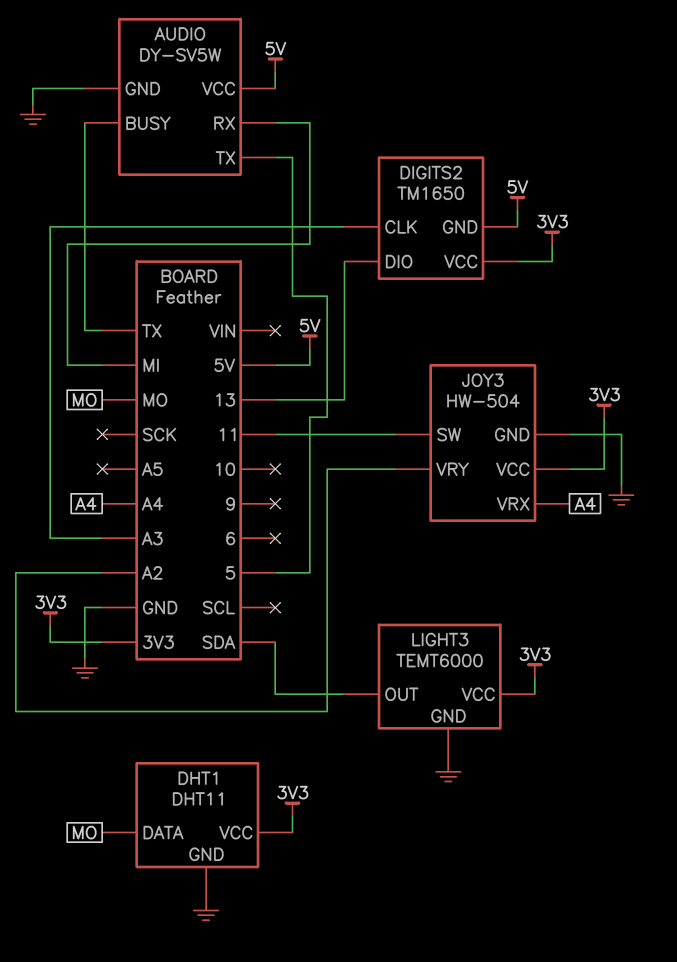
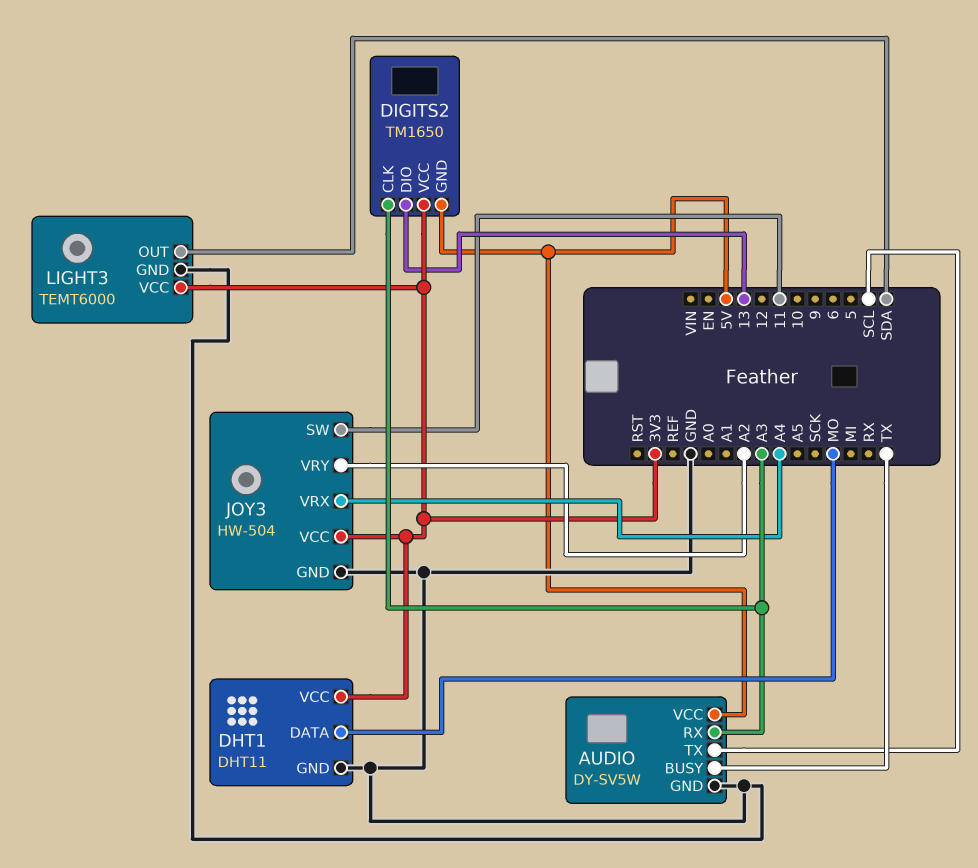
AUDIO pin RX: MI -> A3
AUDIO pin TX: 5 -> SCL

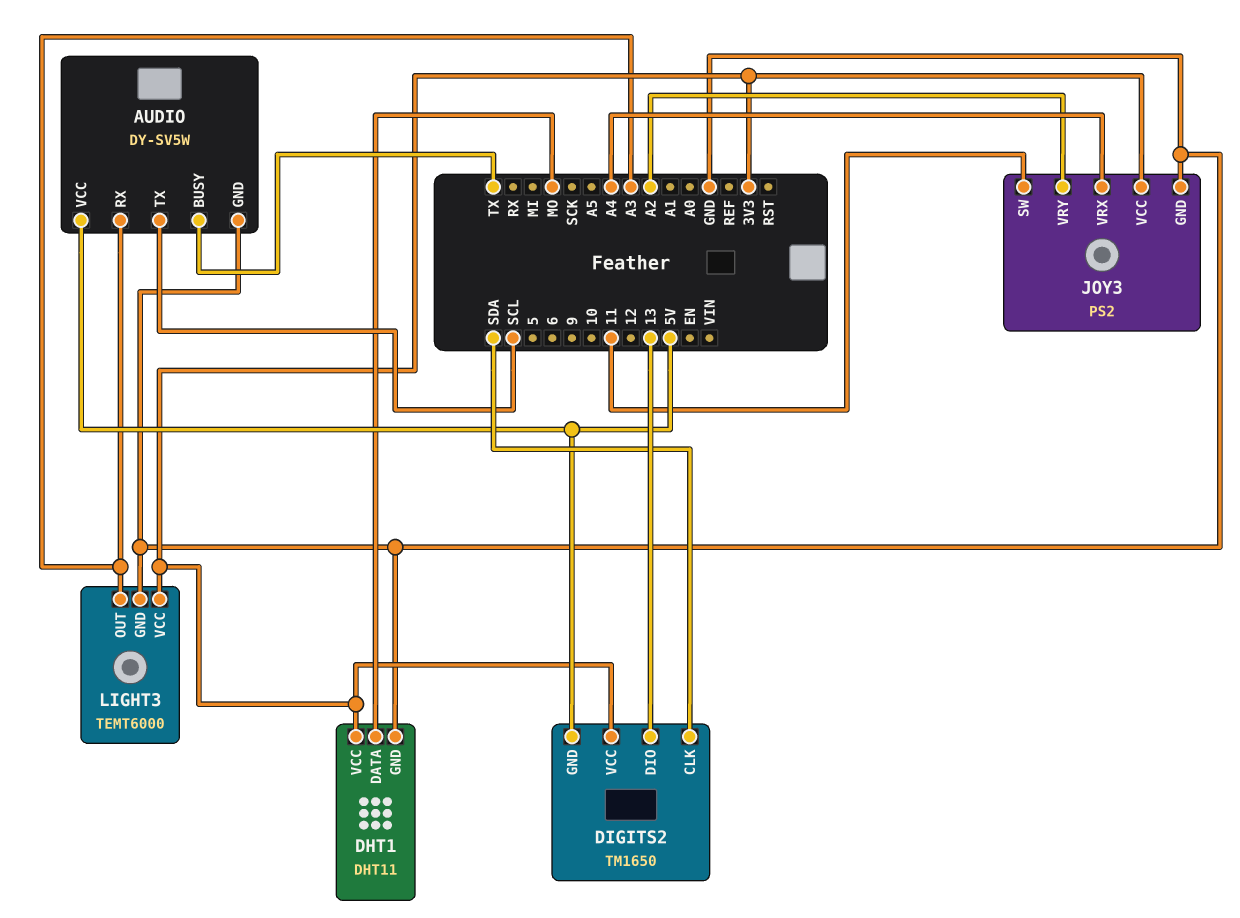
DIGITS2 pin CLK: A3 -> SDA
JOY3: HW-504 -> PS2
LIGHT3 pin OUT: SDA -> A3

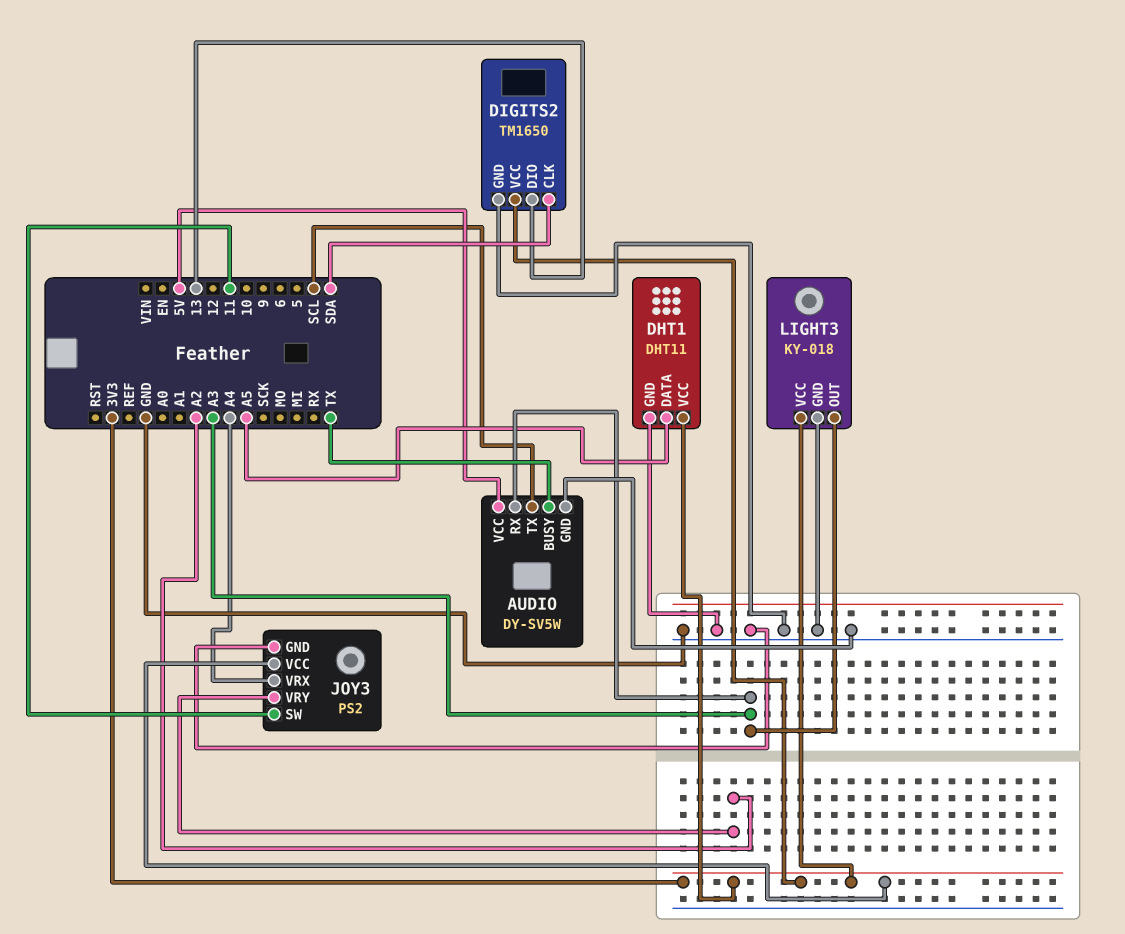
DHT1 pin DATA: MO -> A5
DIGITS2 pin GND: 5V -> GND
LIGHT3: TEMT6000 -> KY-018

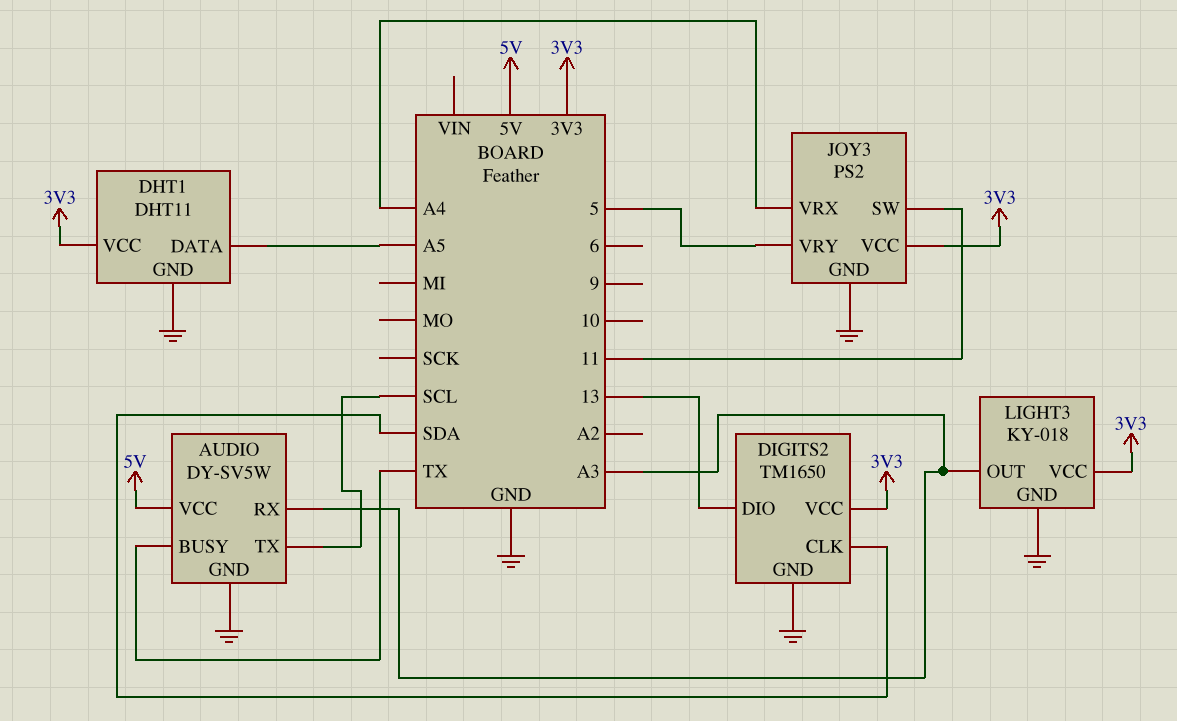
JOY3 pin VRY: A2 -> 5

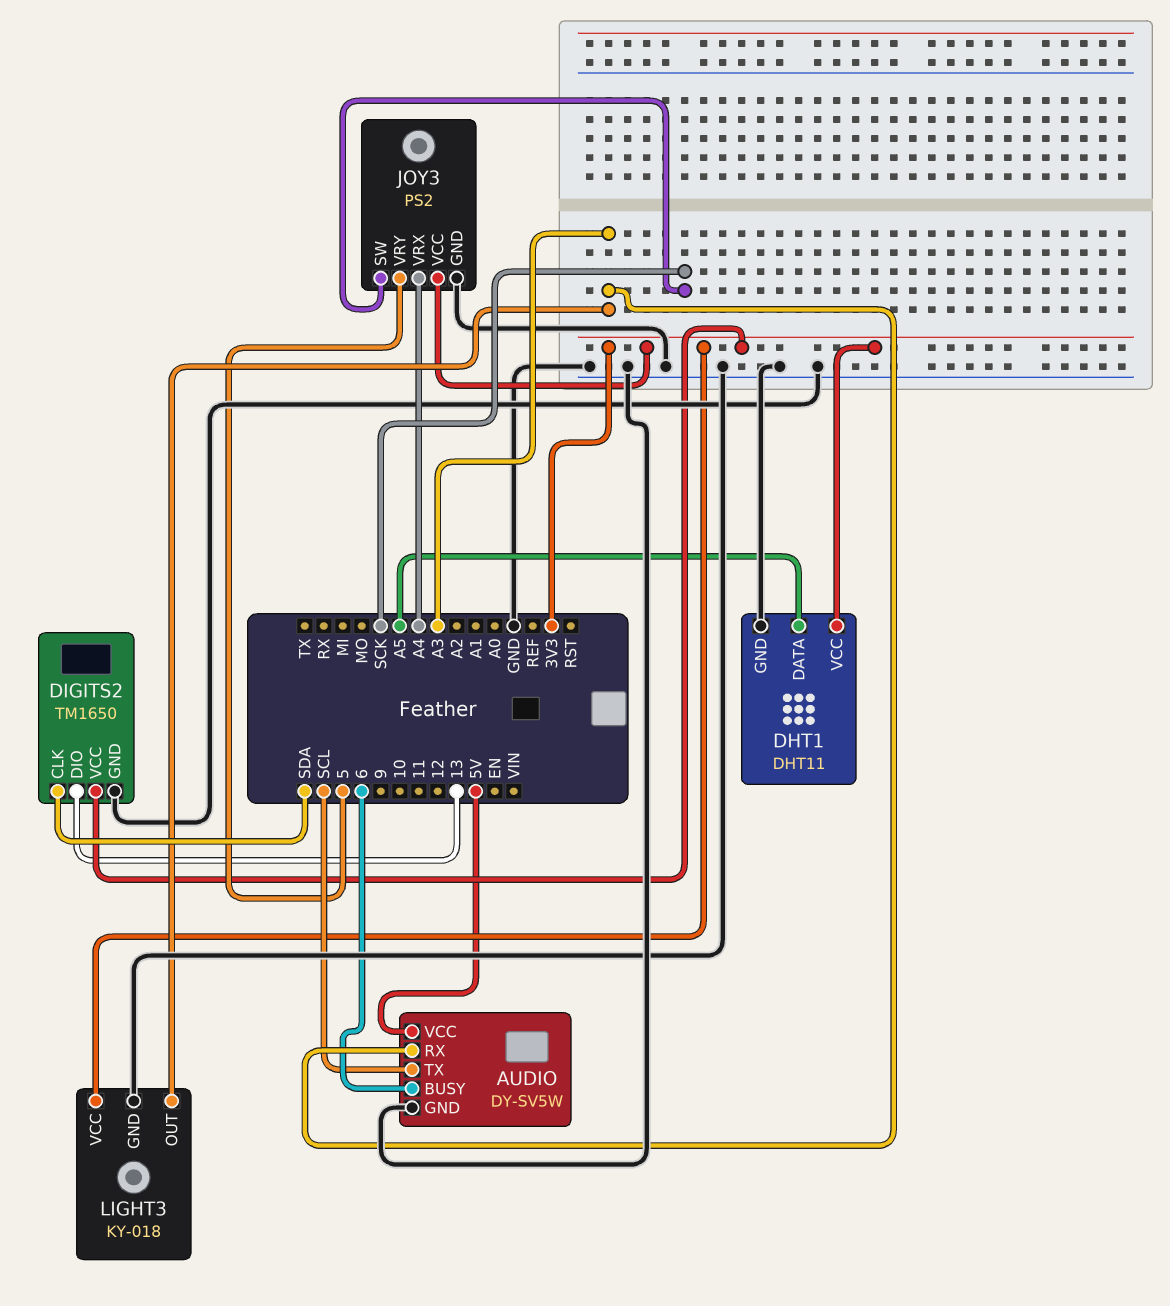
AUDIO pin BUSY: TX -> 6
JOY3 pin SW: 11 -> SCK

